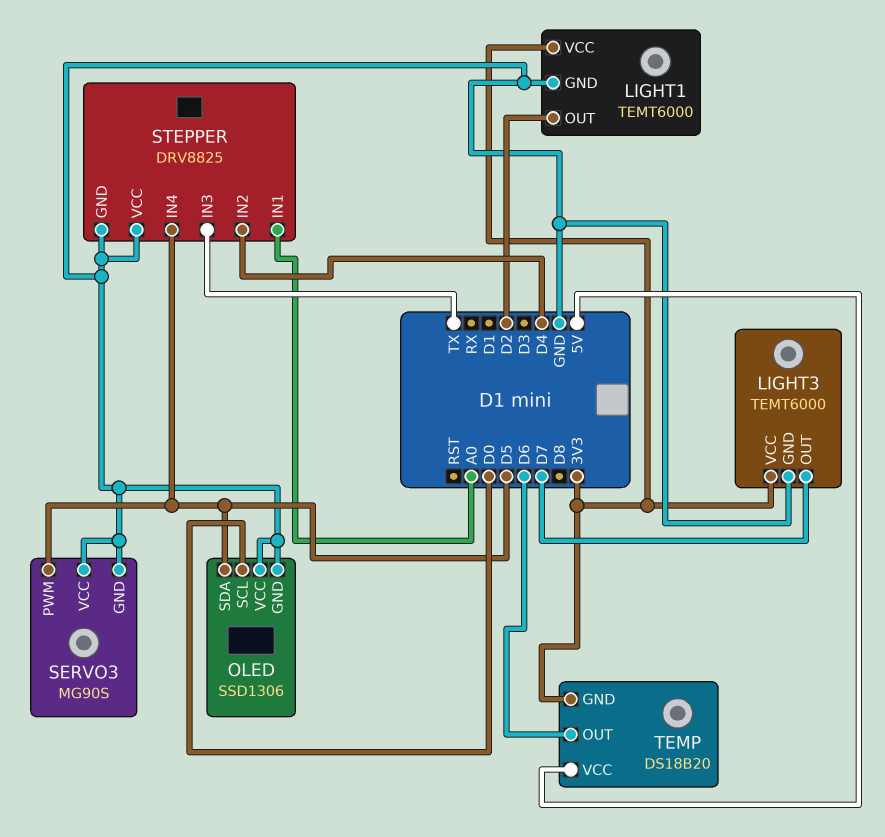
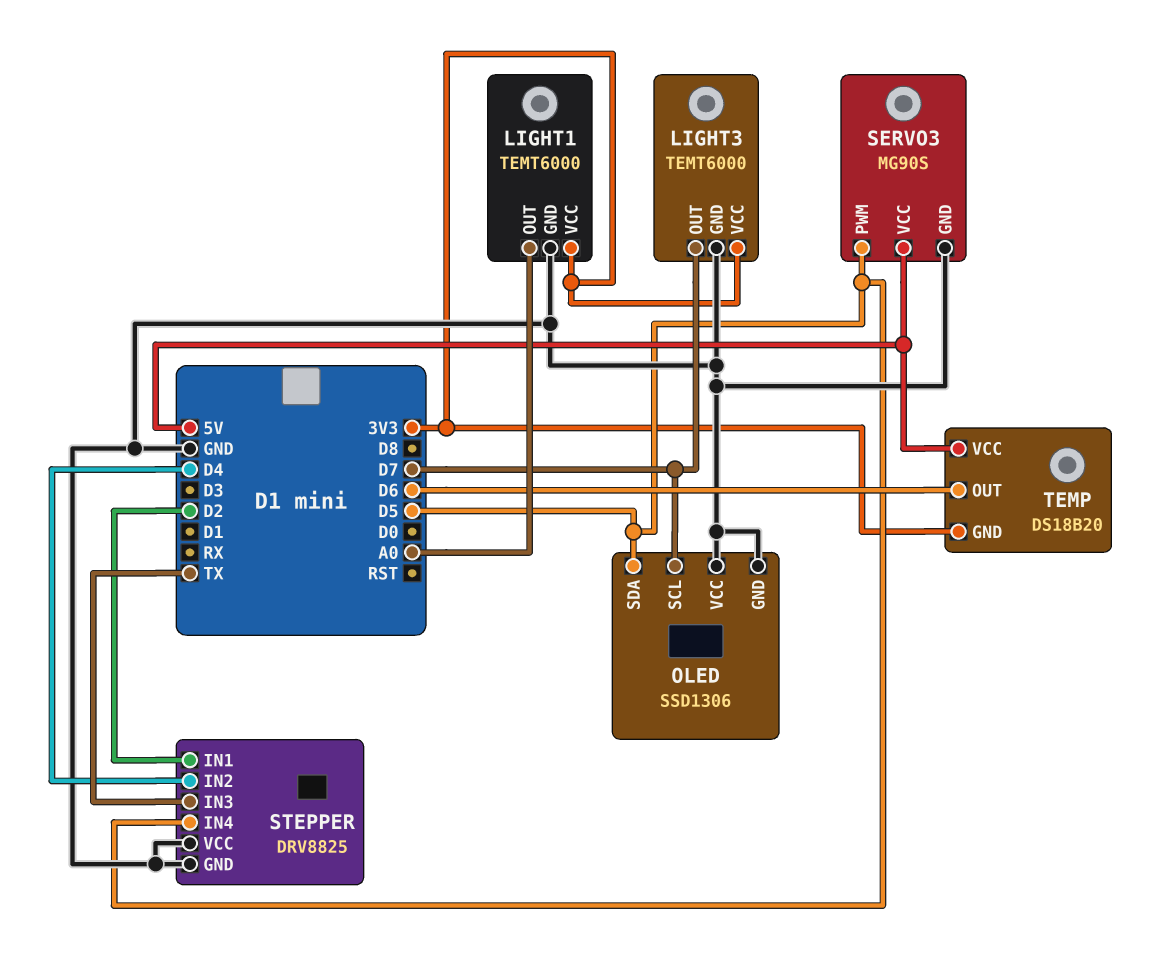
LIGHT1 pin OUT: D2 -> A0
OLED pin SCL: D0 -> D7
SERVO3 pin VCC: GND -> 5V
STEPPER pin IN1: A0 -> D2

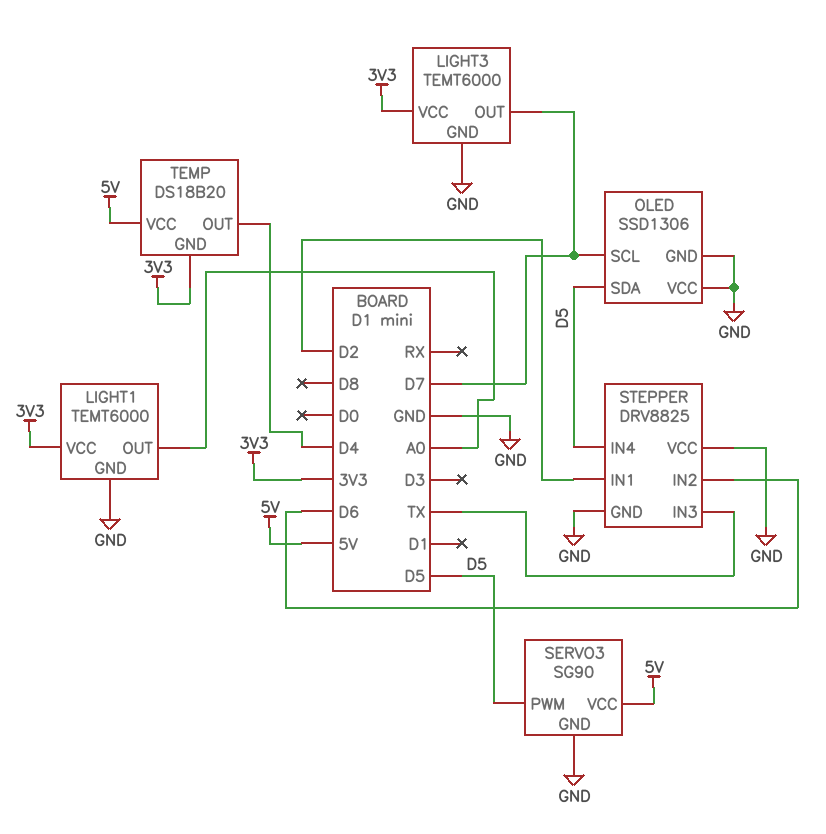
SERVO3: MG90S -> SG90
STEPPER pin IN2: D4 -> D6
TEMP pin OUT: D6 -> D4

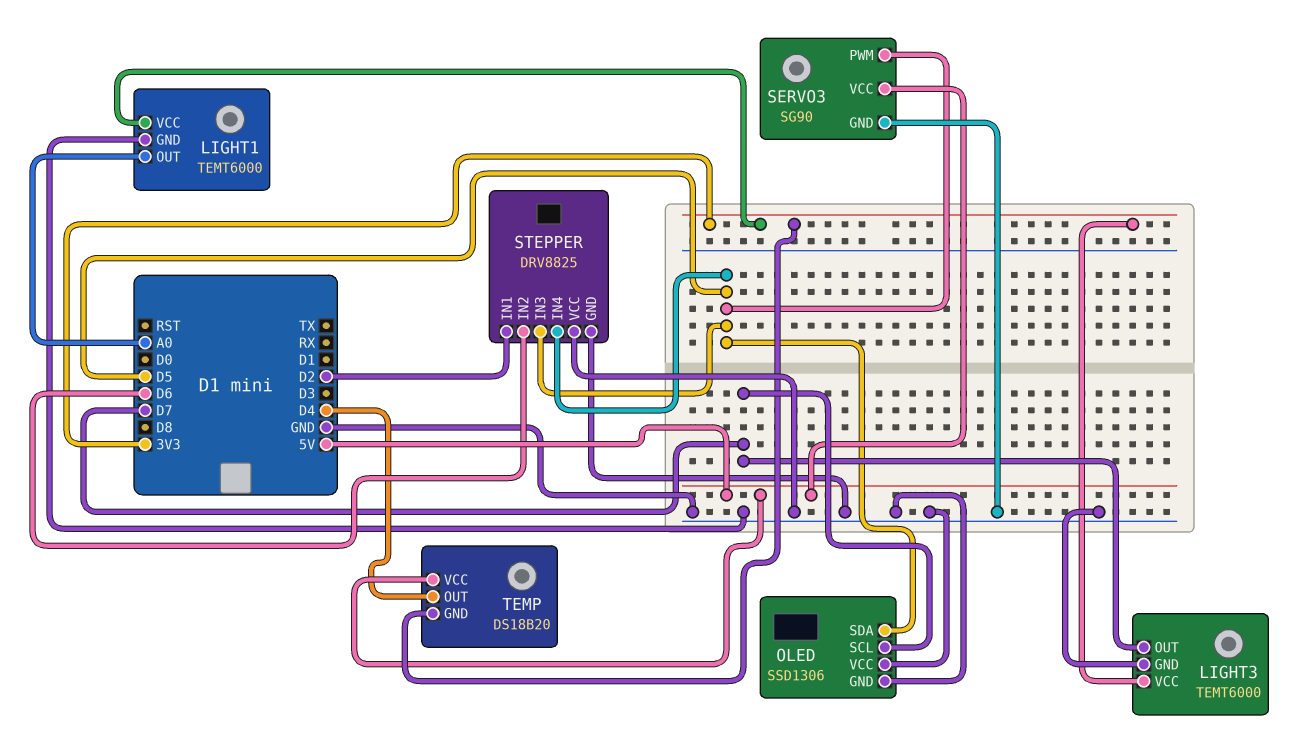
STEPPER pin IN3: TX -> D5

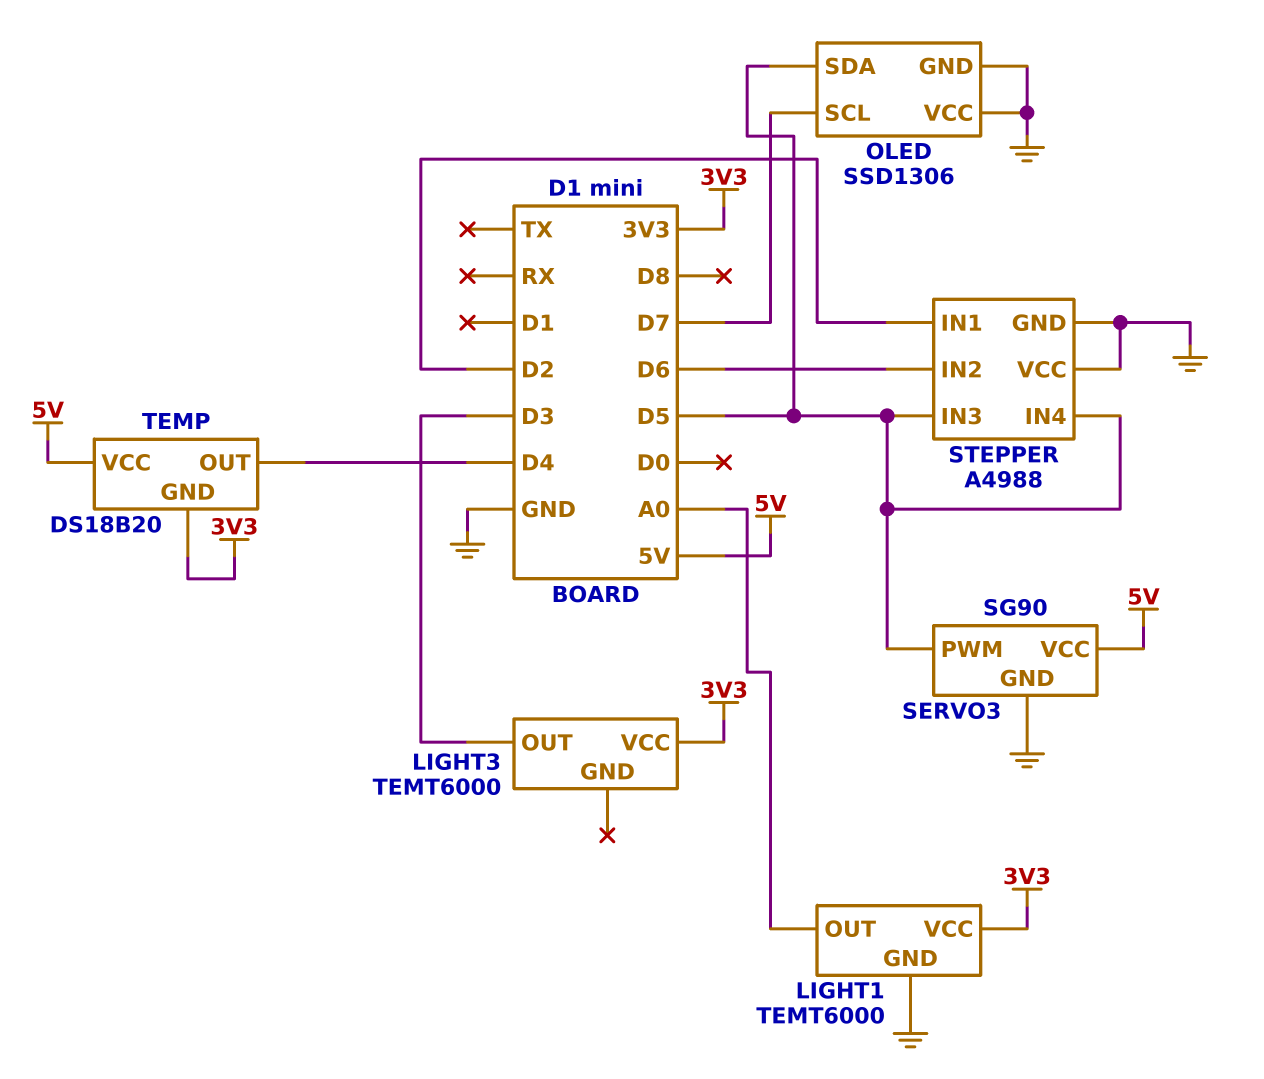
LIGHT3 pin GND: GND -> none
LIGHT3 pin OUT: D7 -> D3
STEPPER: DRV8825 -> A4988

